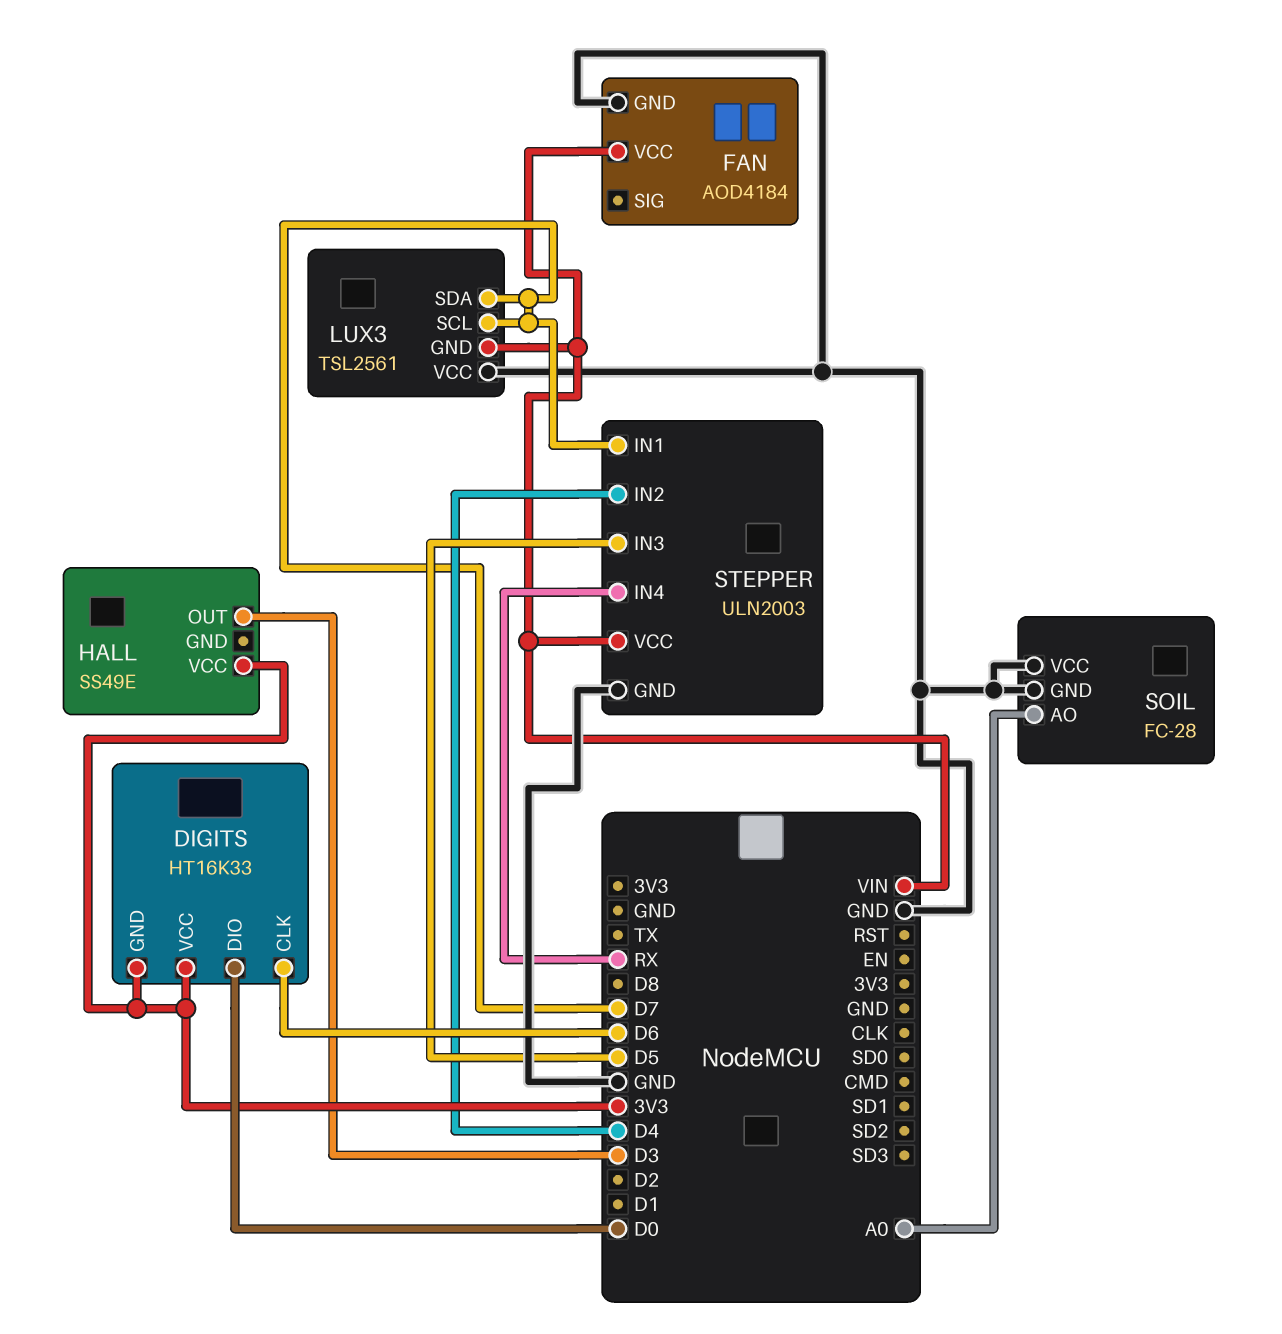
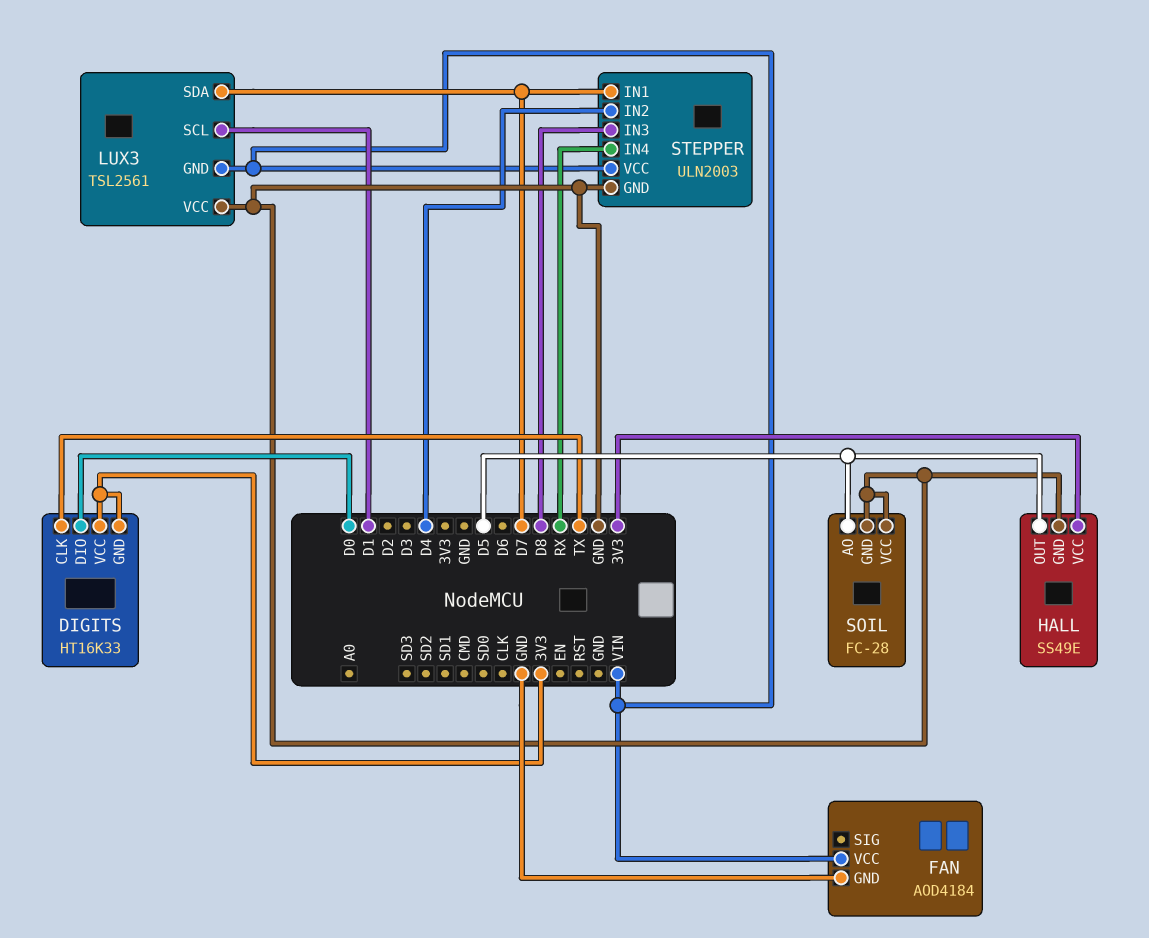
DIGITS pin CLK: D6 -> TX
HALL pin GND: none -> GND
HALL pin OUT: D3 -> D5
LUX3 pin SCL: D7 -> D1
SOIL pin AO: A0 -> D5
STEPPER pin IN3: D5 -> D8

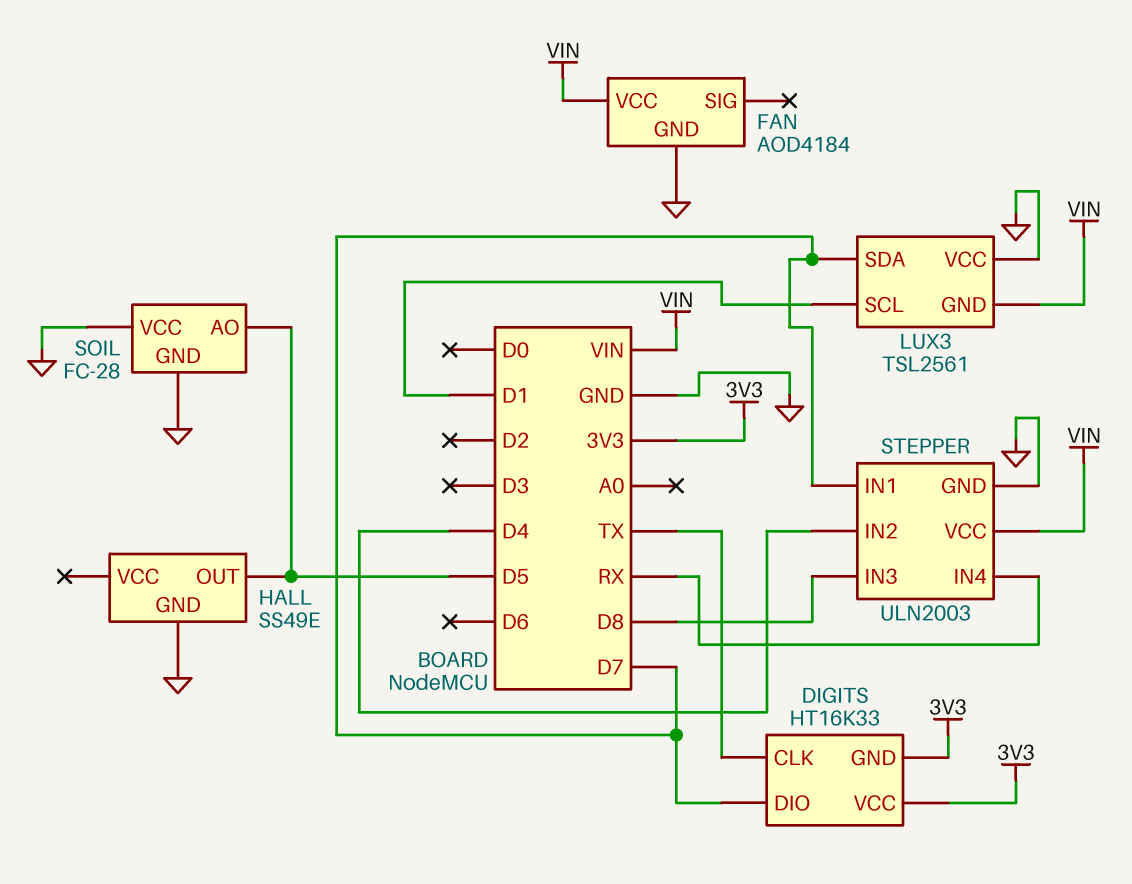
DIGITS pin DIO: D0 -> D7
HALL pin VCC: 3V3 -> none

